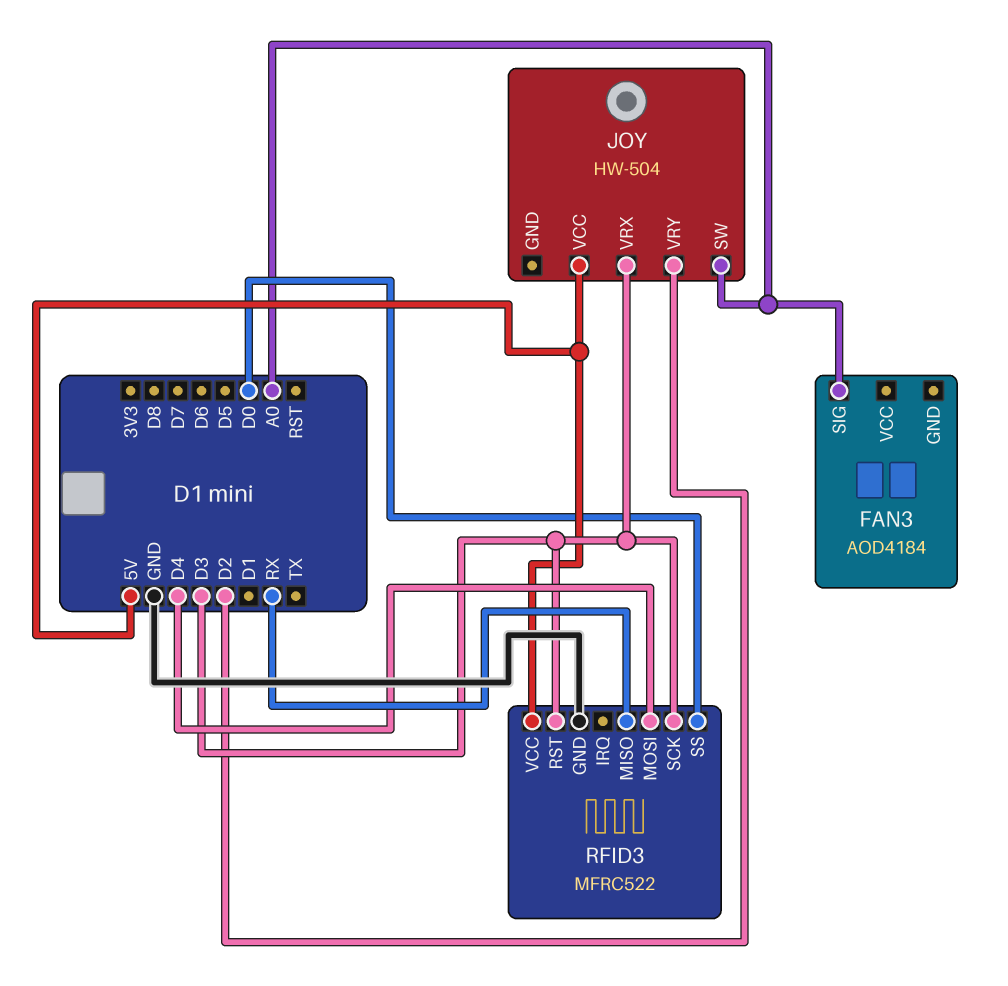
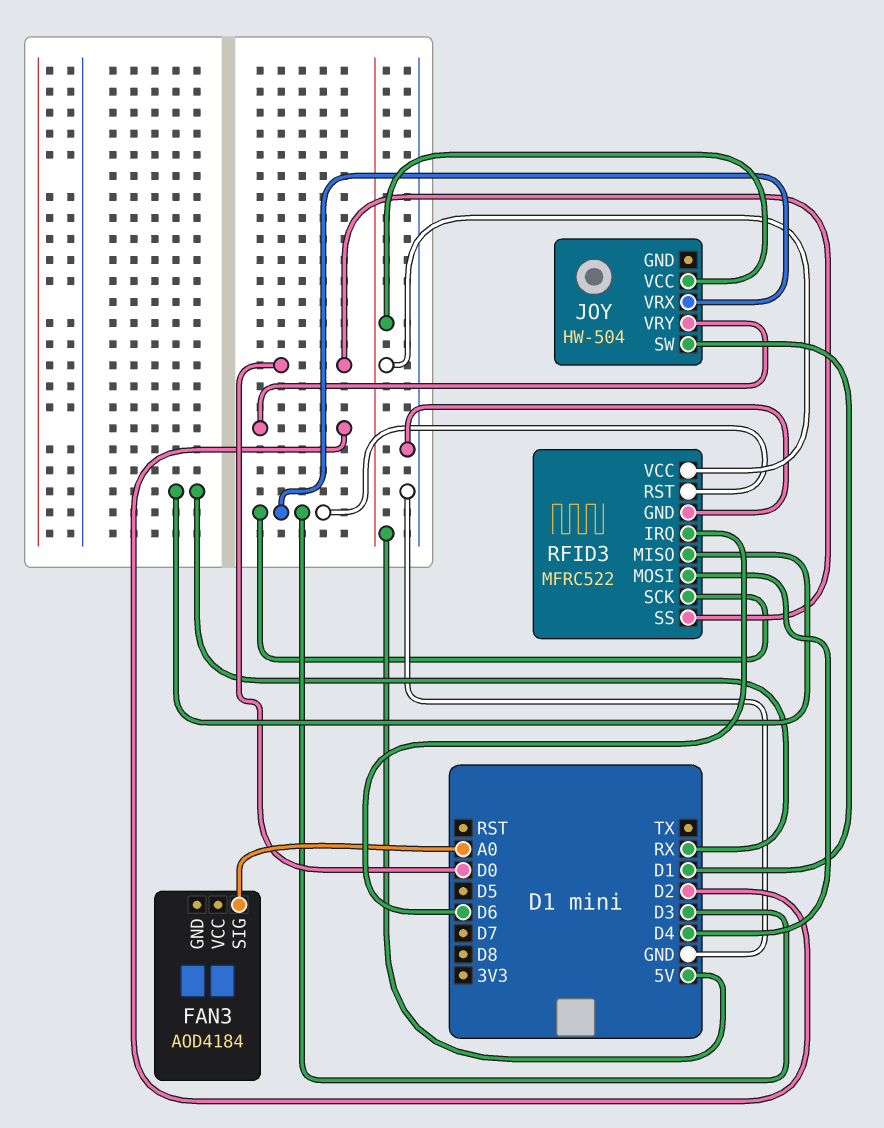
JOY pin SW: A0 -> D1
RFID3 pin IRQ: none -> D6

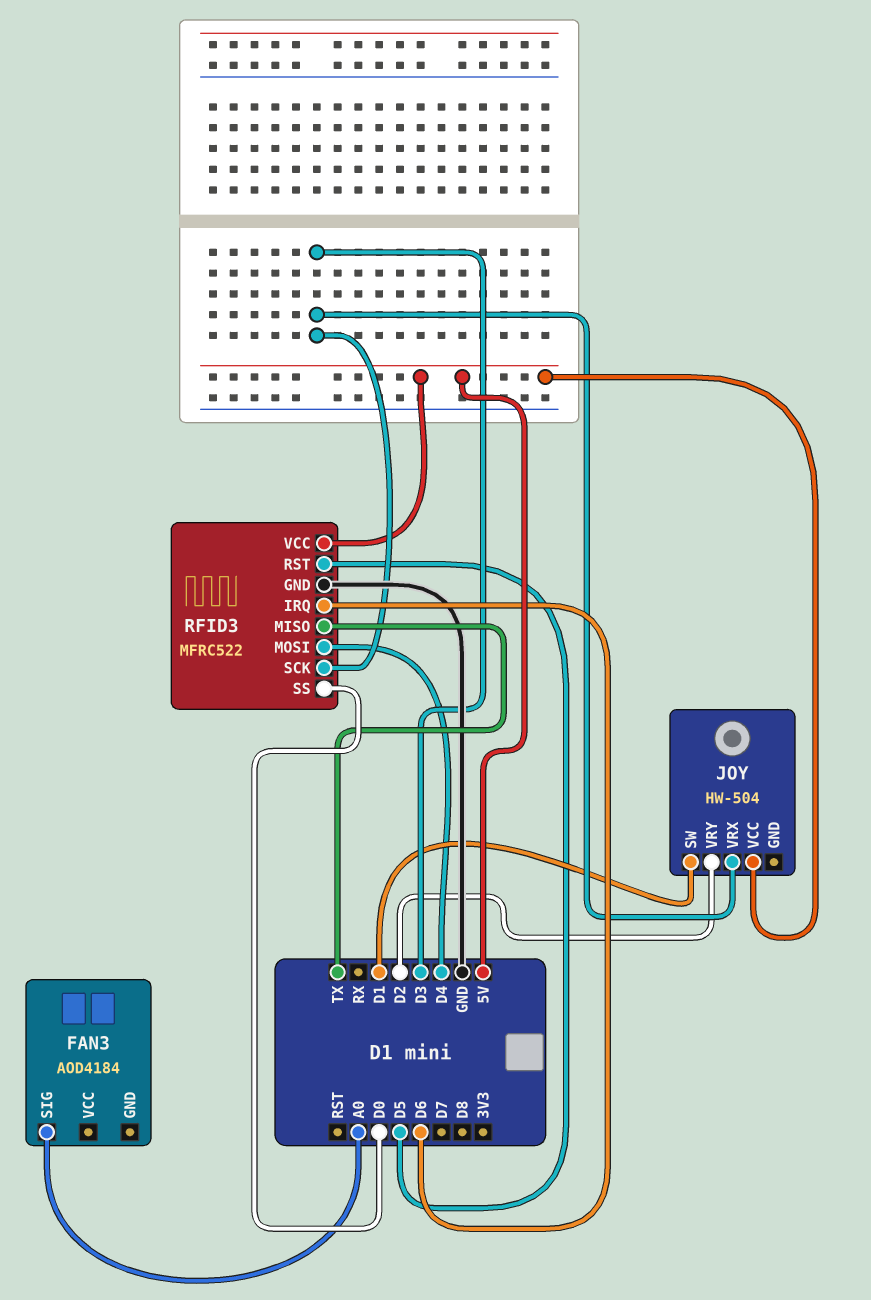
RFID3 pin MISO: RX -> TX
RFID3 pin RST: D3 -> D5

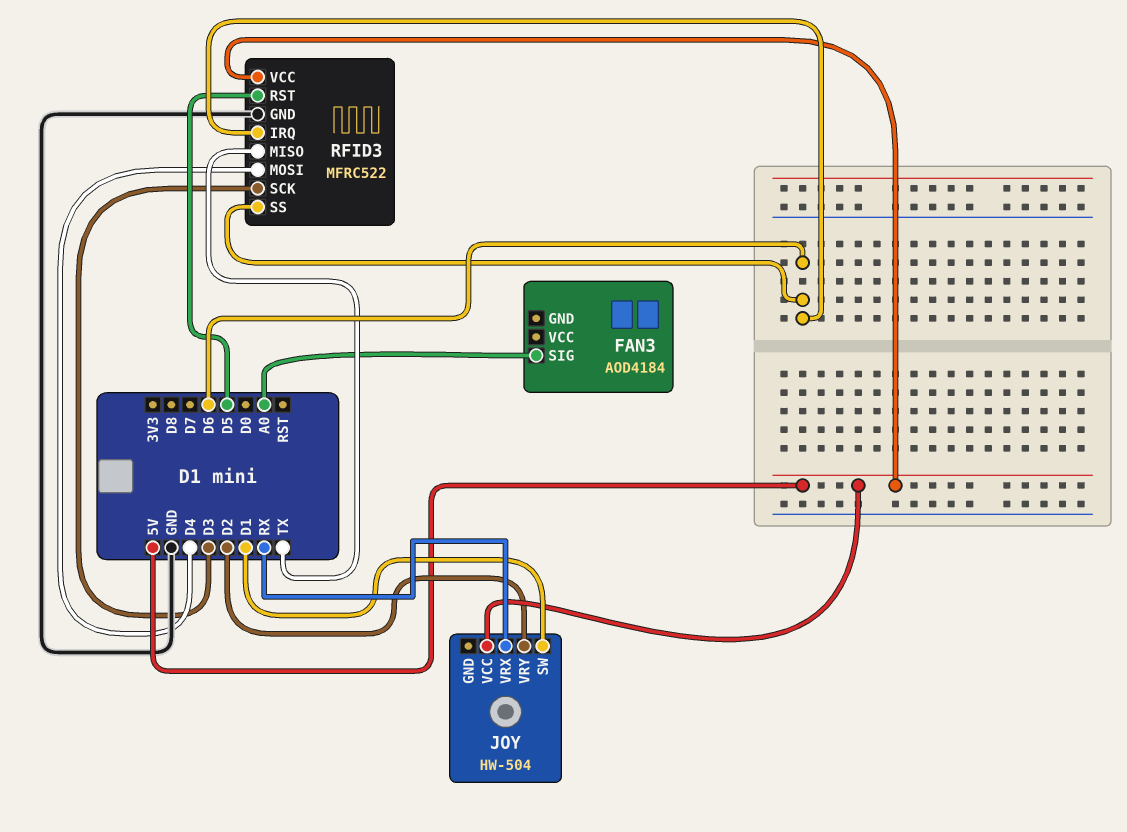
JOY pin VRX: D3 -> RX
RFID3 pin SS: D0 -> D6

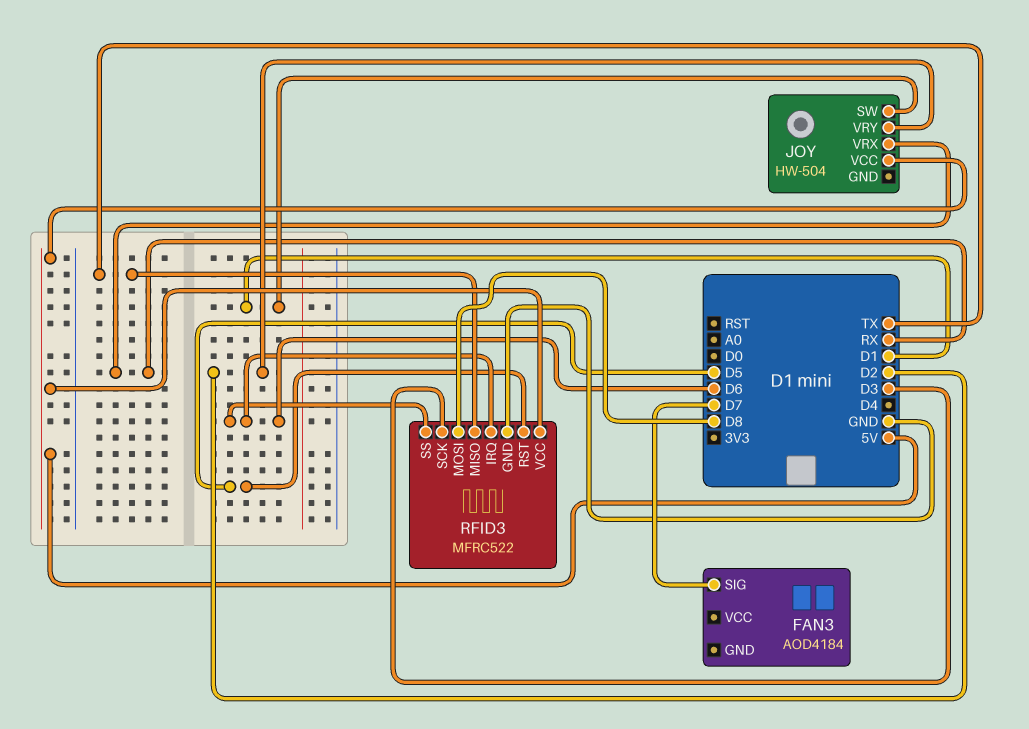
FAN3 pin SIG: A0 -> D7
RFID3 pin MOSI: D4 -> D8

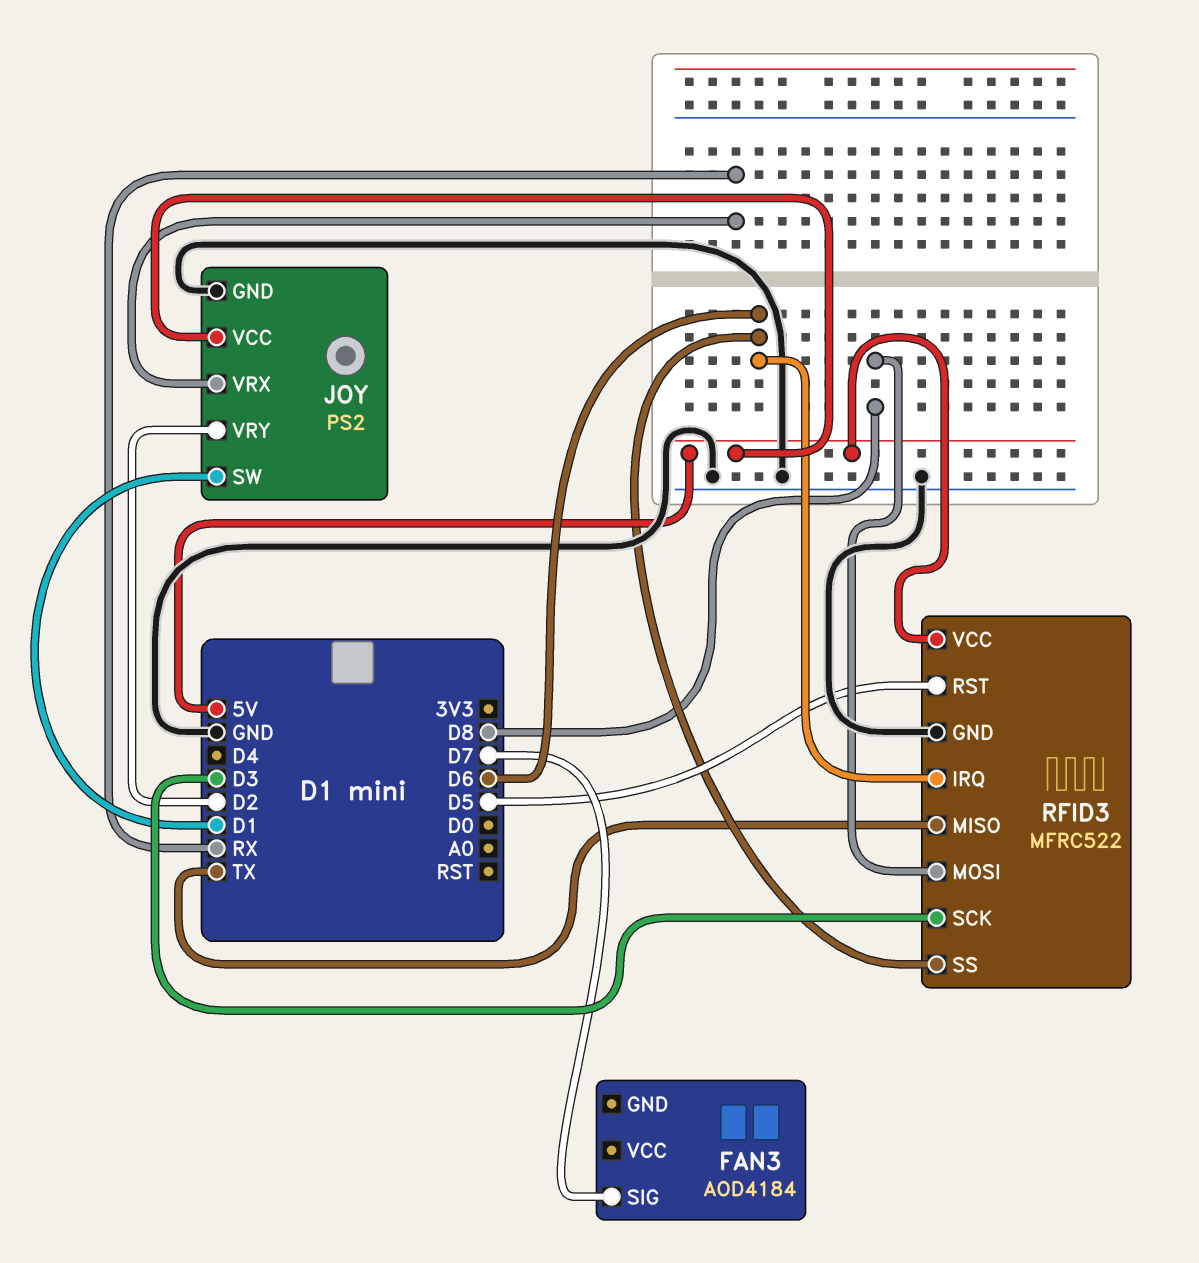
JOY: HW-504 -> PS2
JOY pin GND: none -> GND

